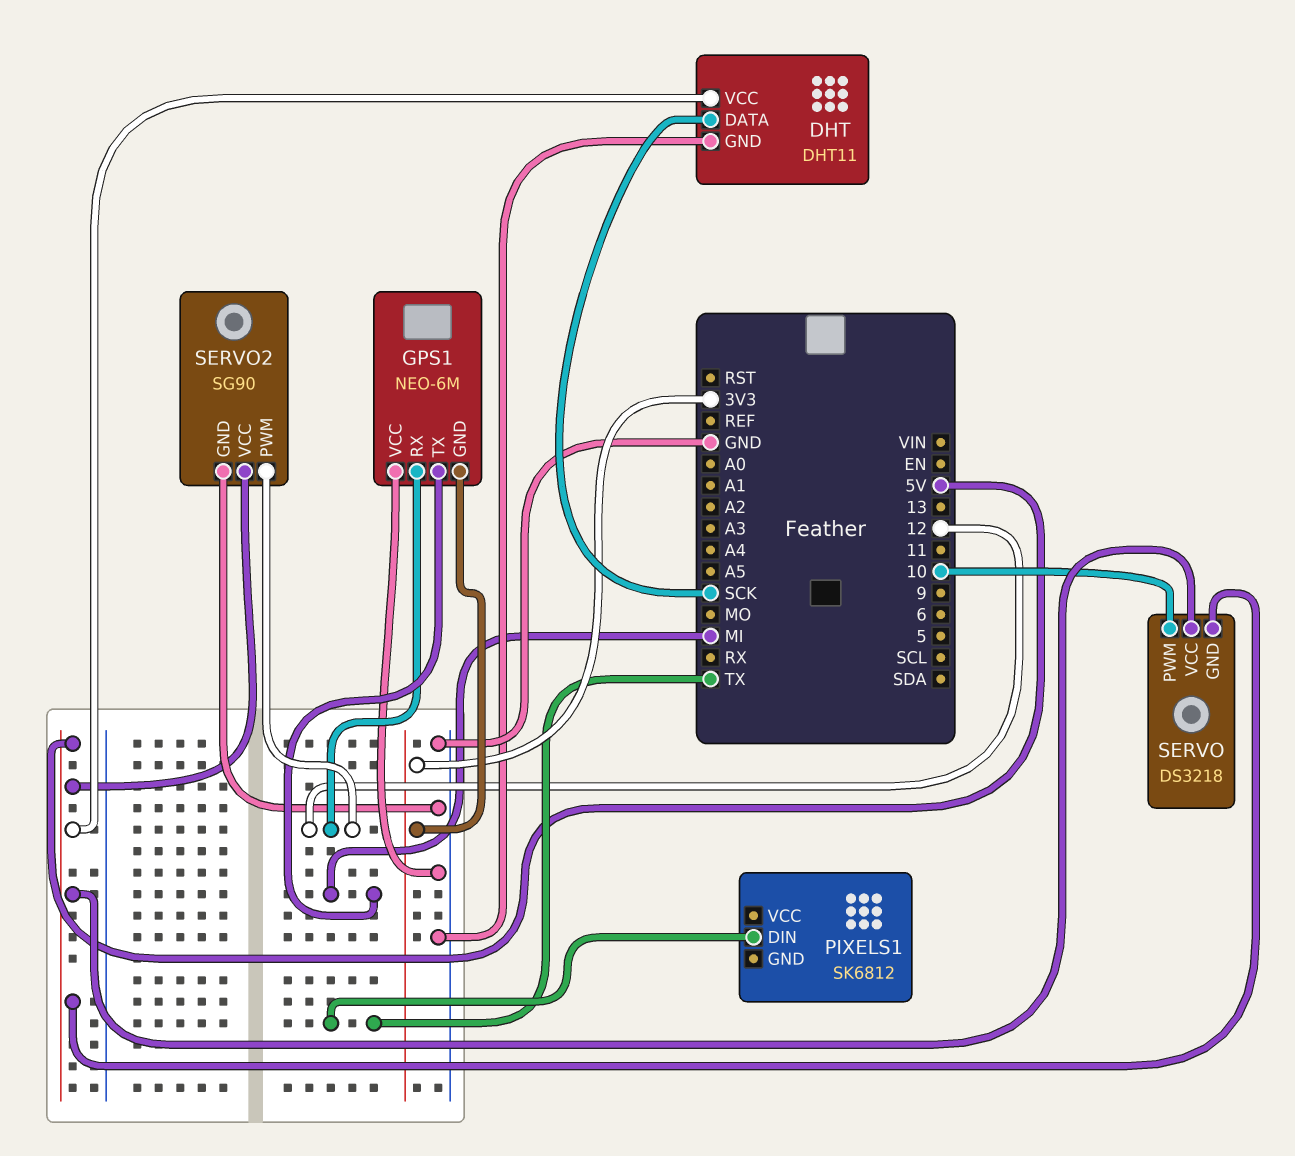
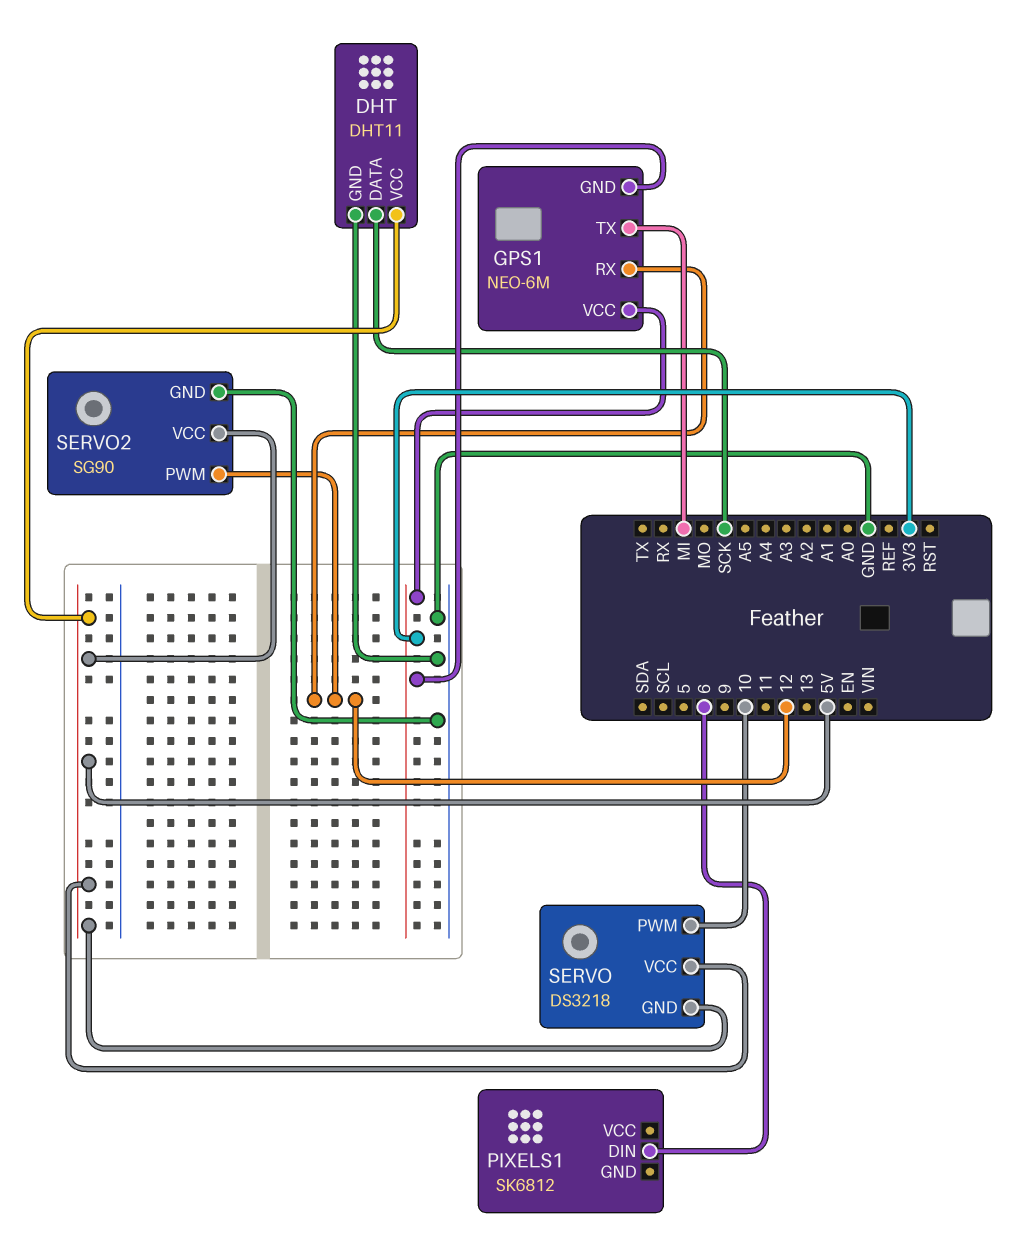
GPS1 pin VCC: GND -> 3V3
PIXELS1 pin DIN: TX -> 6

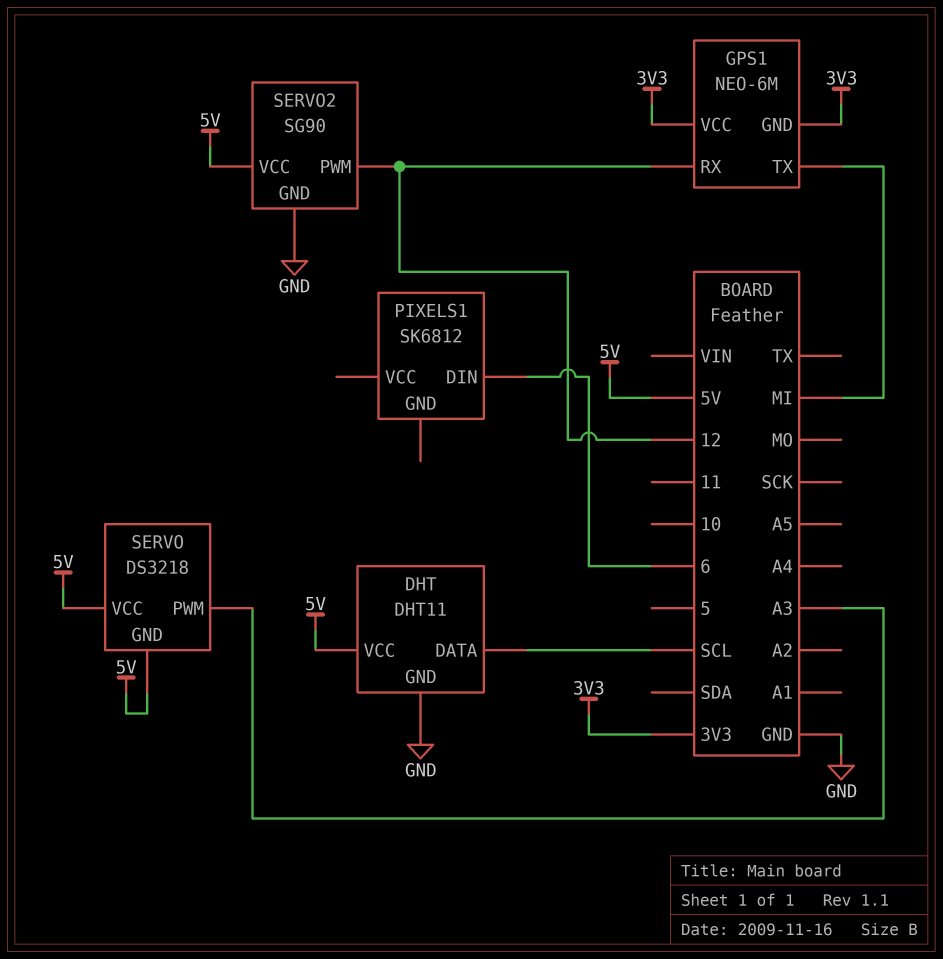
DHT pin DATA: SCK -> SCL
SERVO pin PWM: 10 -> A3

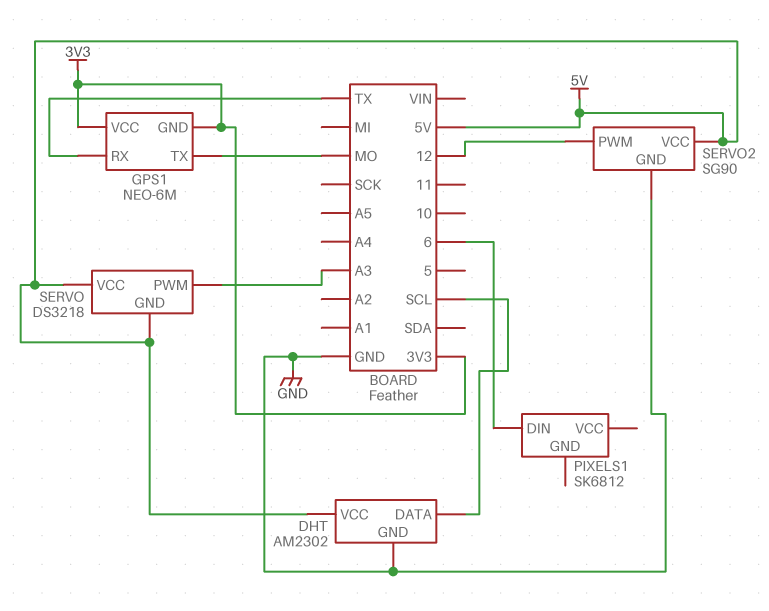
DHT: DHT11 -> AM2302
GPS1 pin RX: 12 -> TX
GPS1 pin TX: MI -> MO

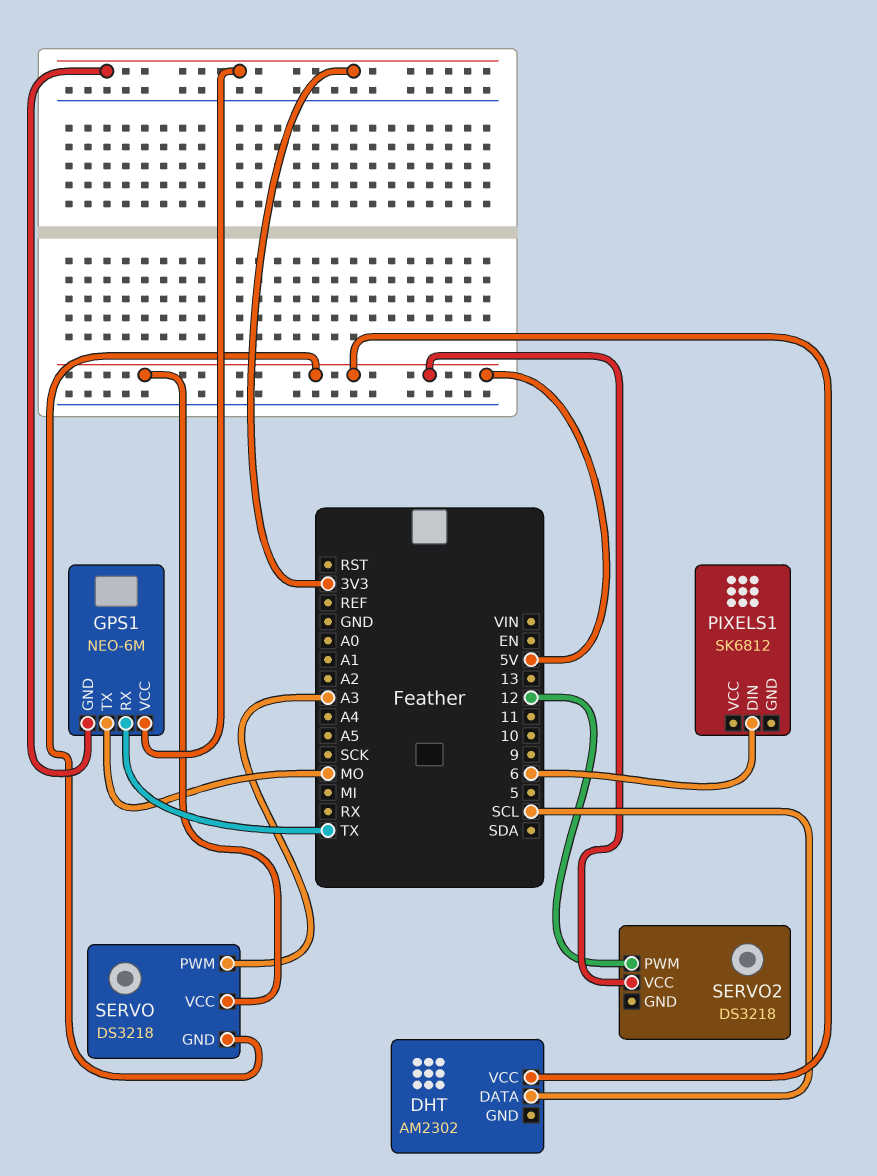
DHT pin GND: GND -> none
SERVO2: SG90 -> DS3218
SERVO2 pin GND: GND -> none

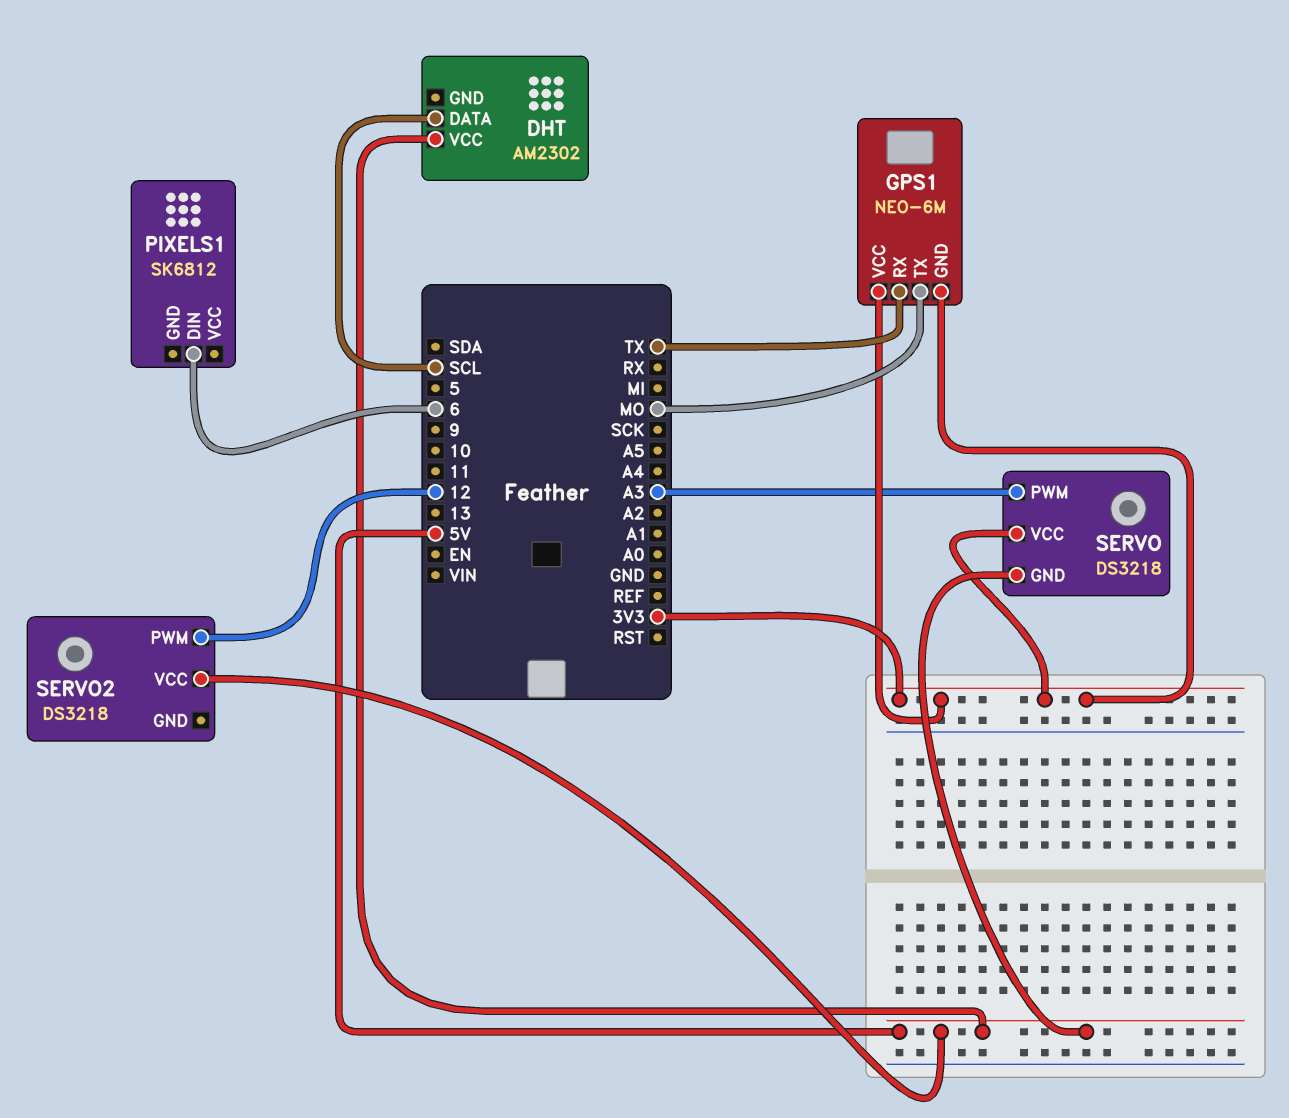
SERVO pin VCC: 5V -> 3V3

